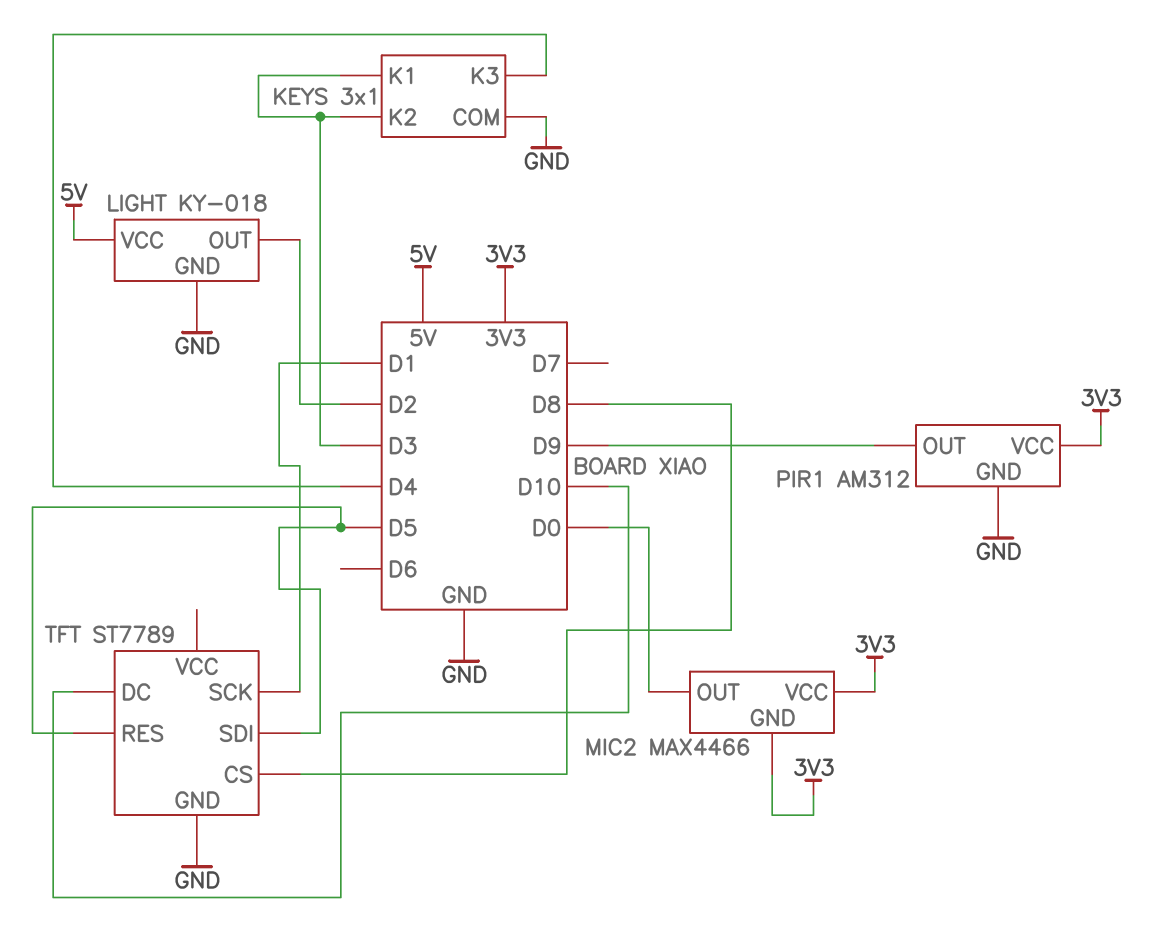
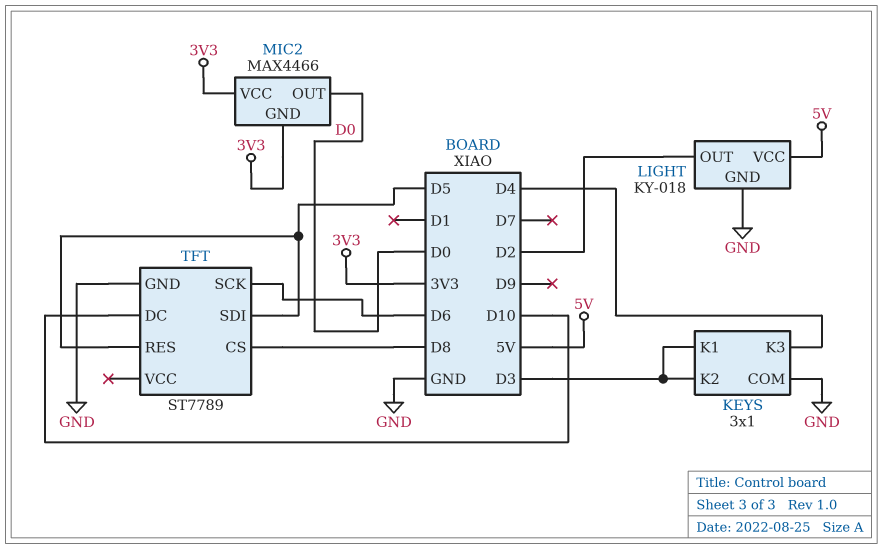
PIR1: AM312 -> none
PIR1 pin GND: GND -> none
PIR1 pin OUT: D9 -> none
PIR1 pin VCC: 3V3 -> none
TFT pin SCK: D1 -> D6

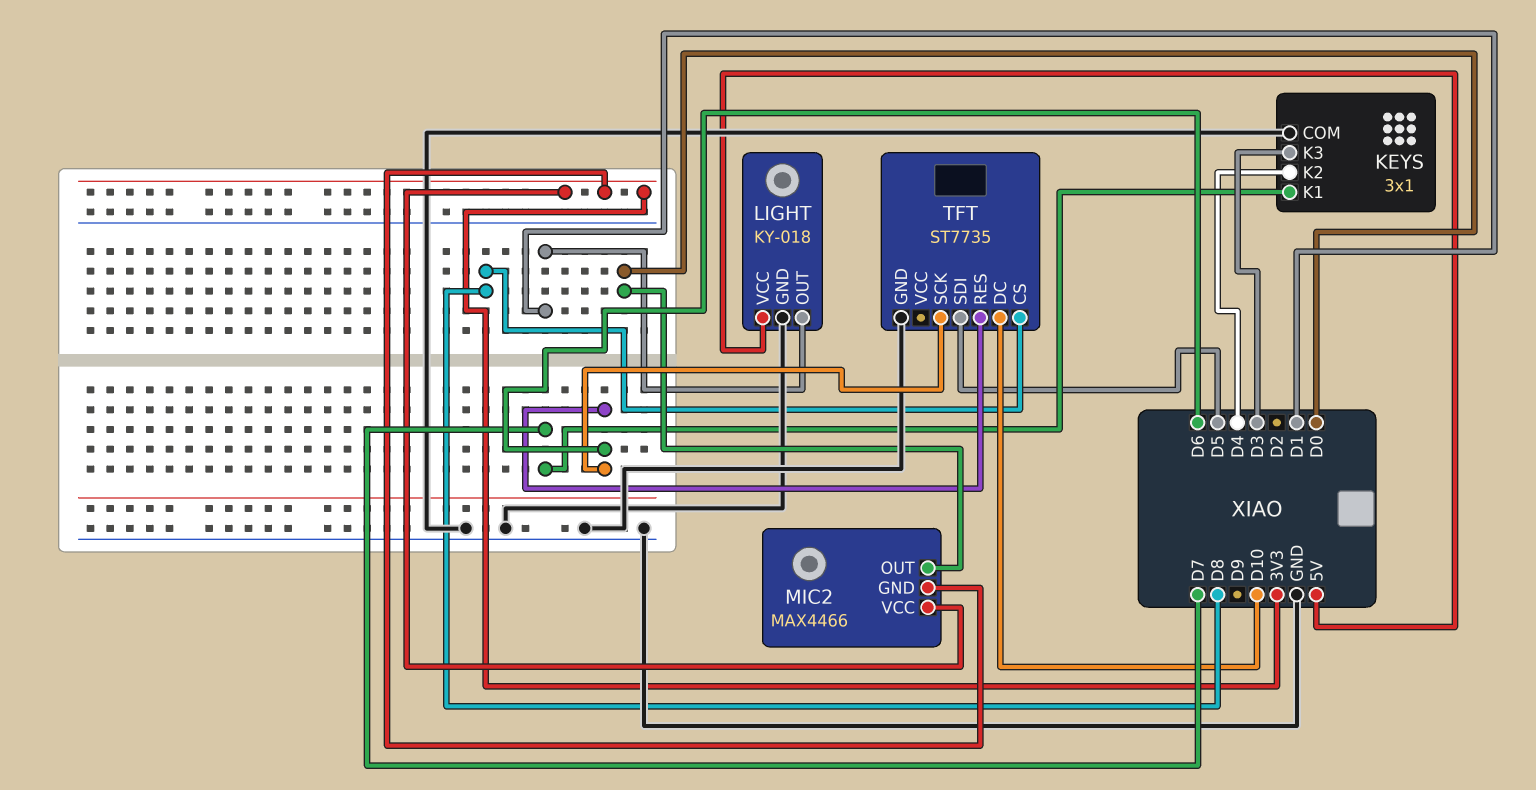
KEYS pin K1: D3 -> D7
KEYS pin K2: D3 -> D4
KEYS pin K3: D4 -> D3
LIGHT pin OUT: D2 -> D1
TFT: ST7789 -> ST7735
TFT pin RES: D5 -> D6

